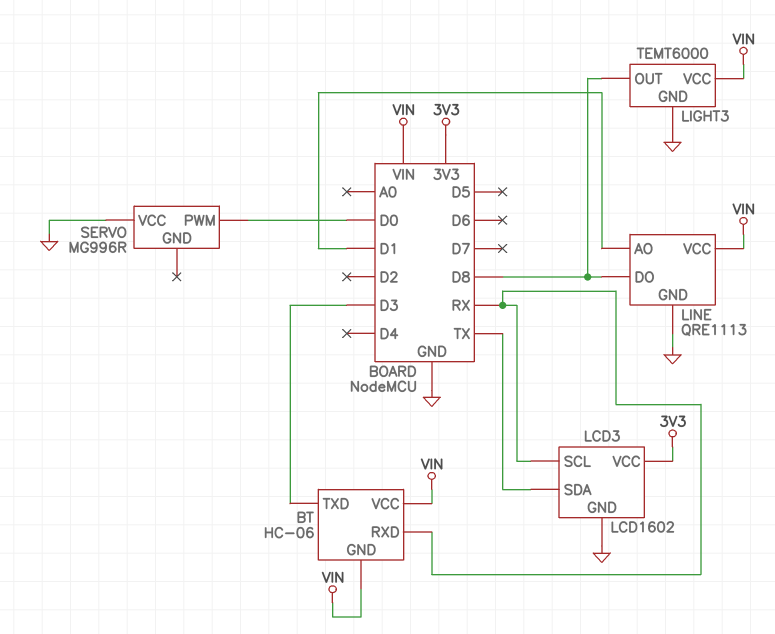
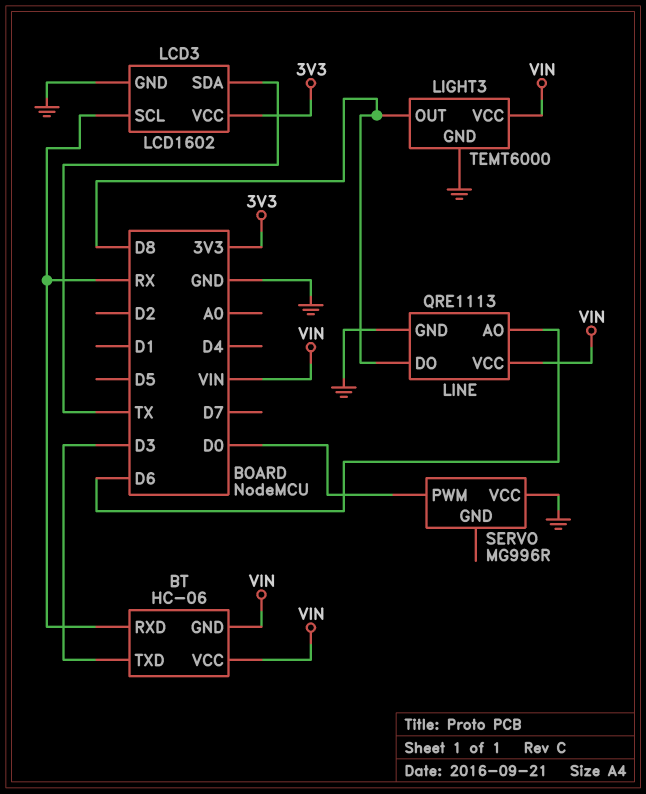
LINE pin AO: D1 -> D6

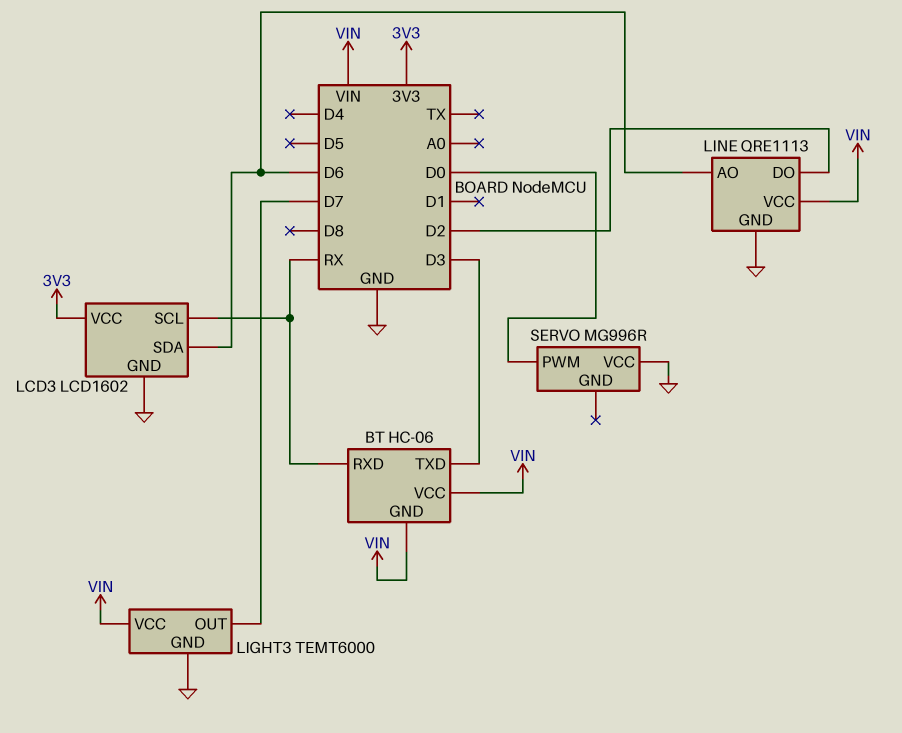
LCD3 pin SDA: TX -> D6
LIGHT3 pin OUT: D8 -> D7
LINE pin DO: D8 -> D2

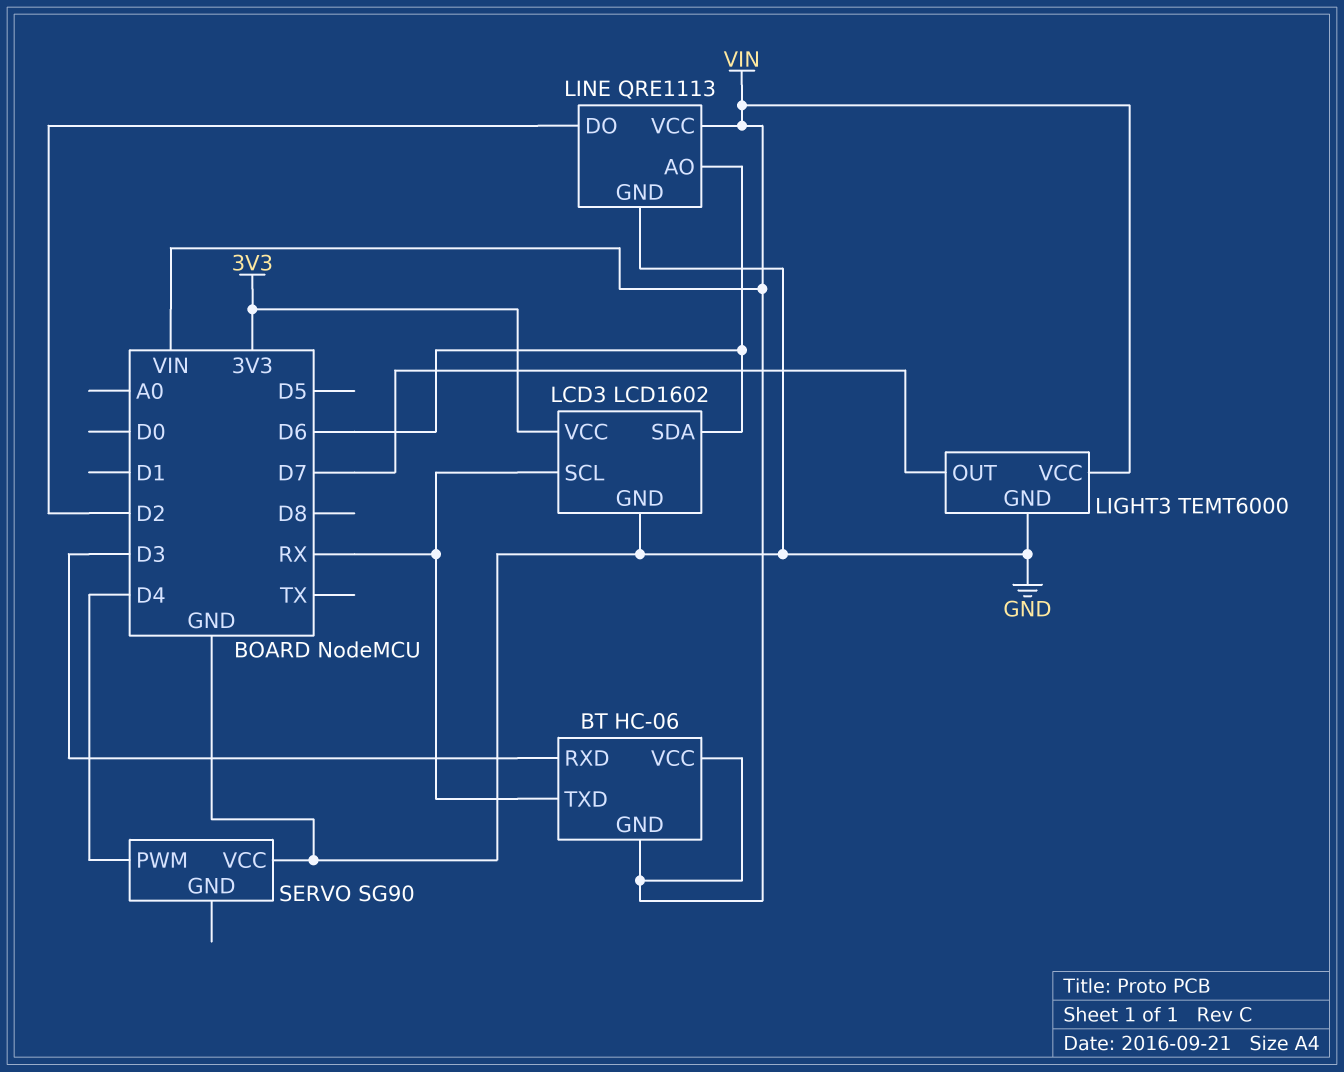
BT pin RXD: RX -> D3
BT pin TXD: D3 -> RX
SERVO: MG996R -> SG90
SERVO pin PWM: D0 -> D4

